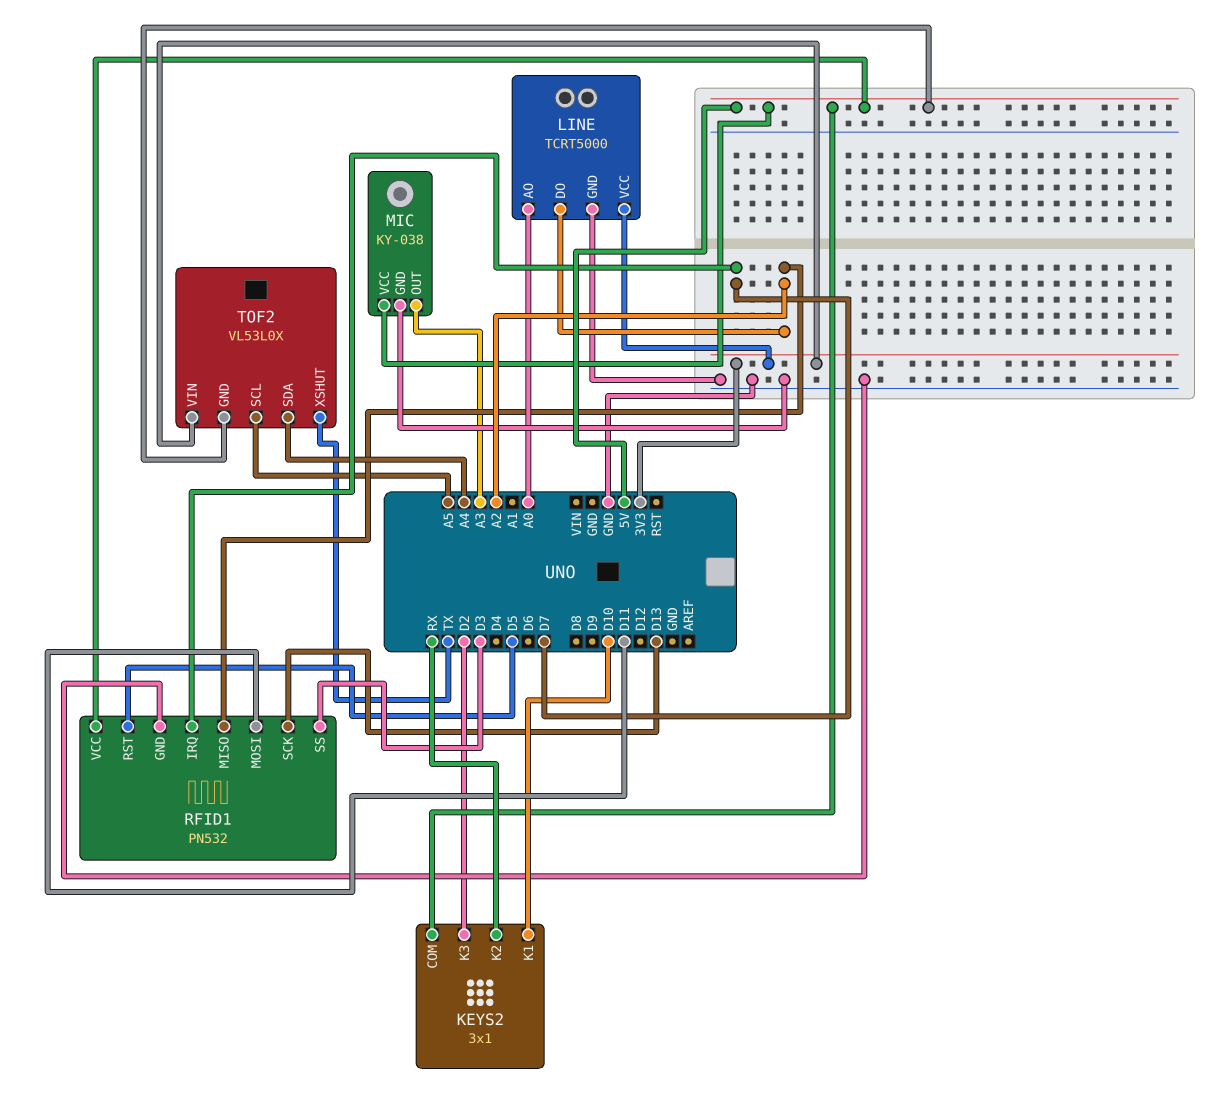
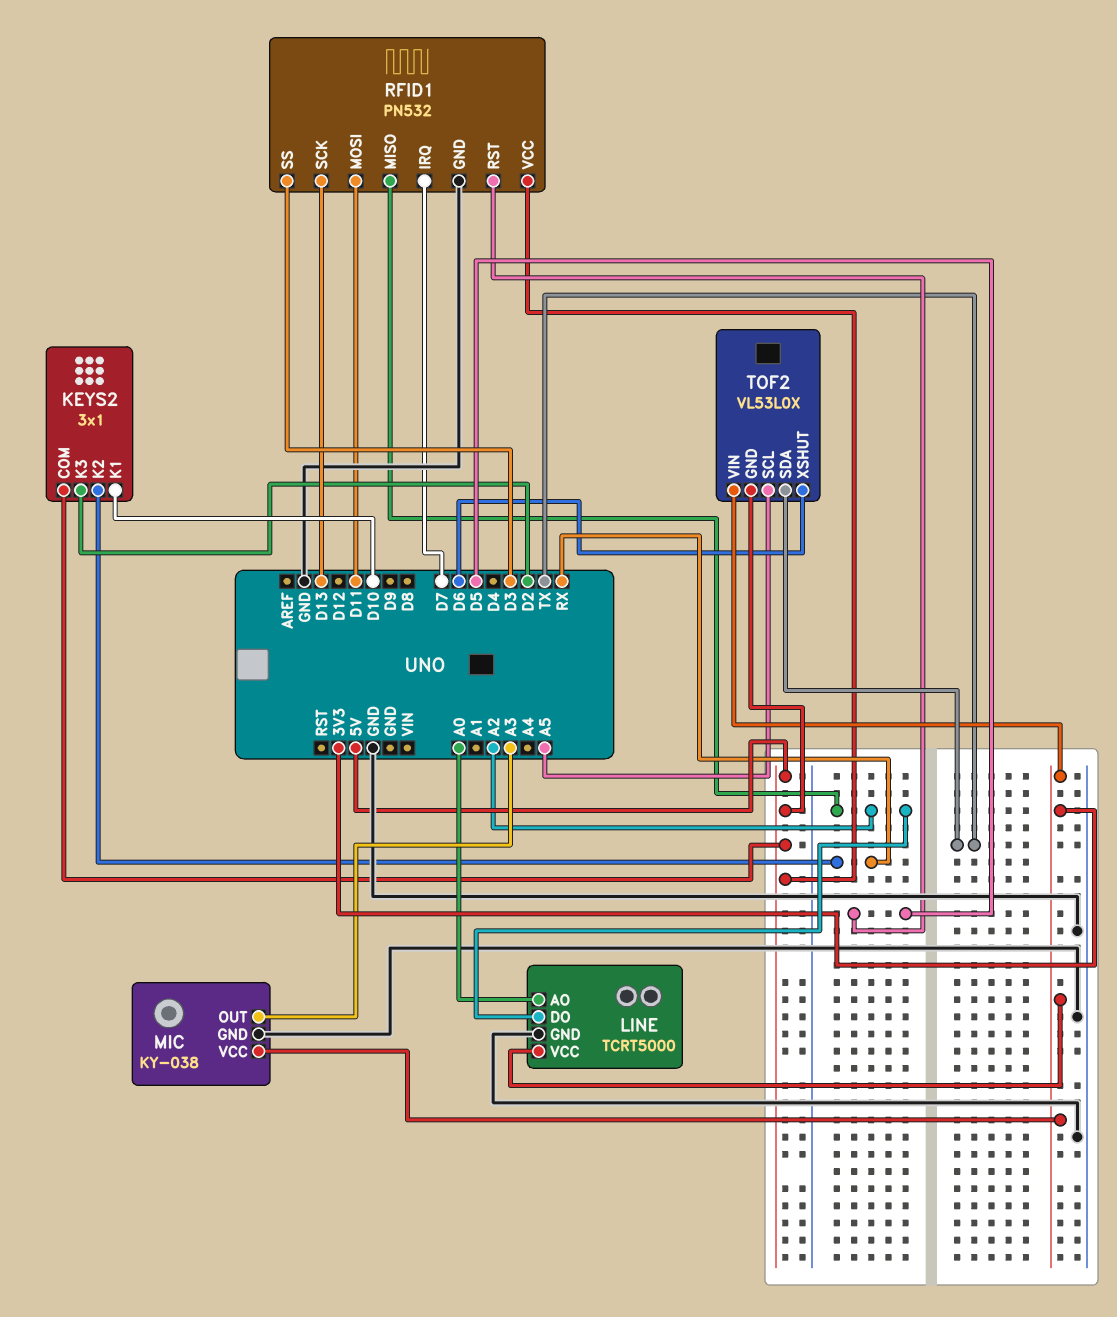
MIC pin VCC: 5V -> 3V3
TOF2 pin SDA: A4 -> TX
TOF2 pin XSHUT: TX -> D6

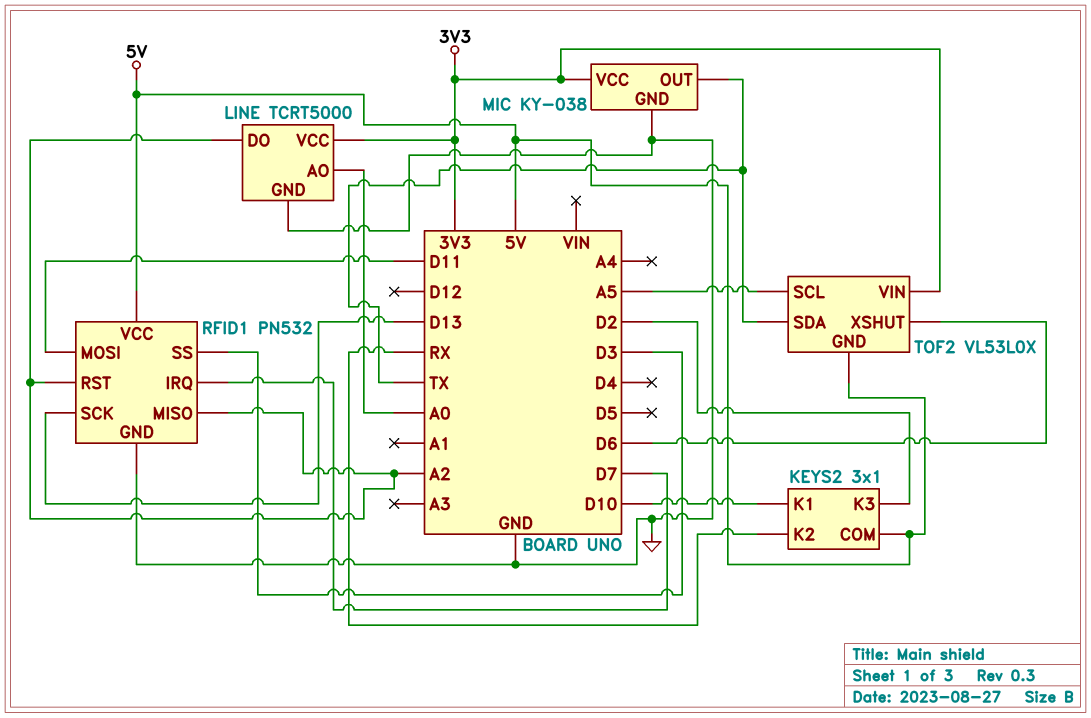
MIC pin OUT: A3 -> TX
RFID1 pin RST: D5 -> A2

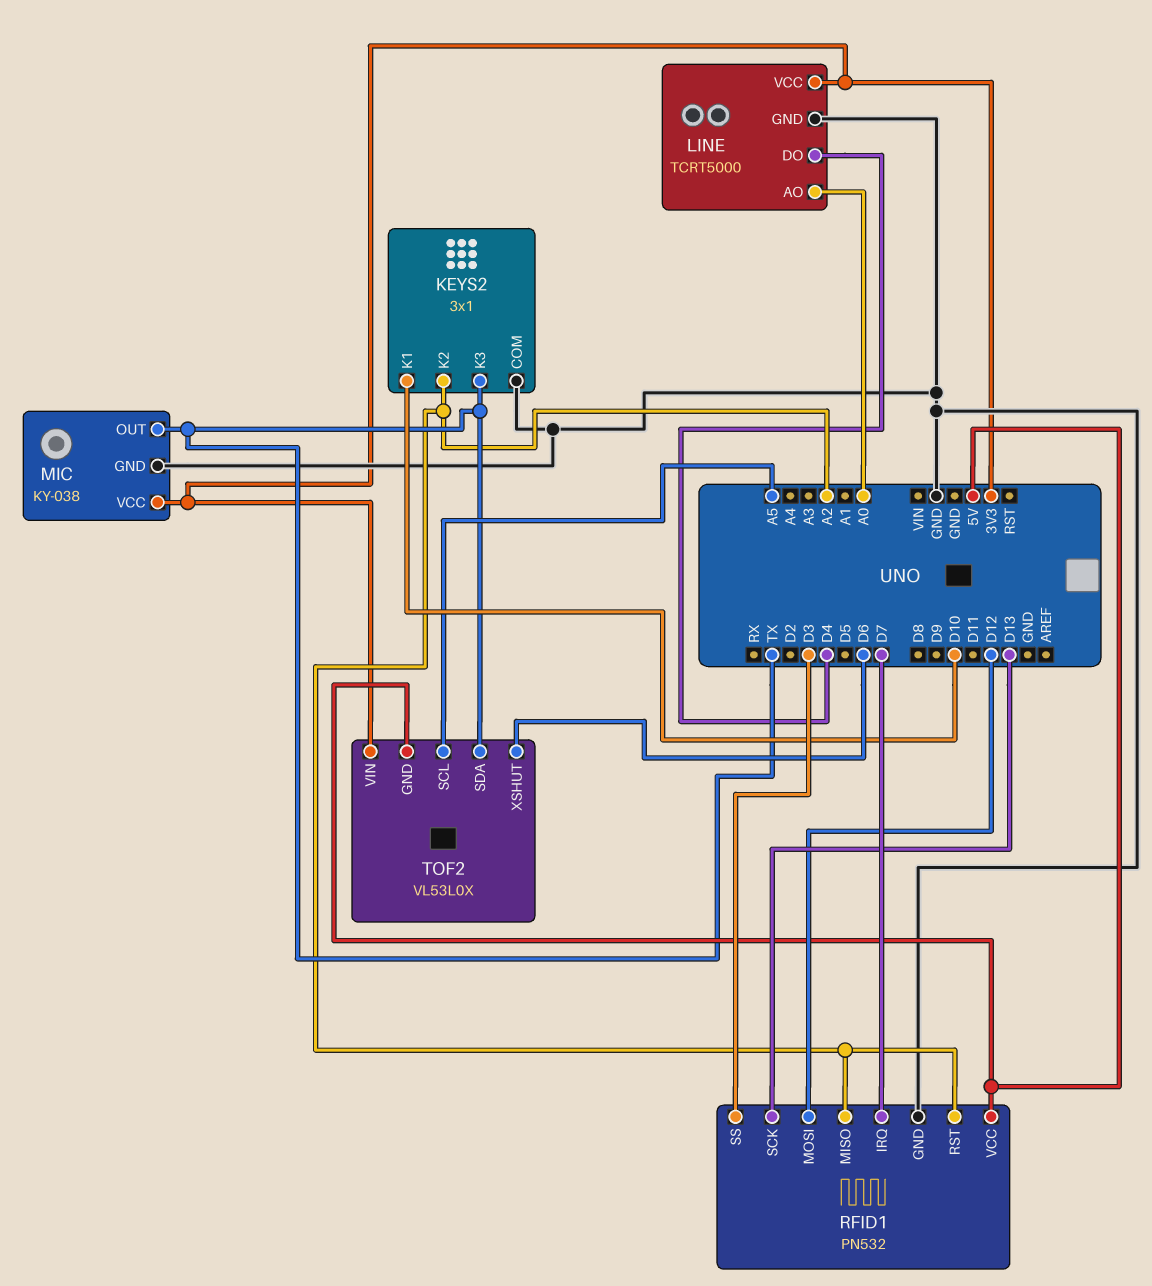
KEYS2 pin COM: 5V -> GND
KEYS2 pin K2: RX -> A2
KEYS2 pin K3: D2 -> TX
LINE pin DO: A2 -> D4
RFID1 pin MOSI: D11 -> D12

